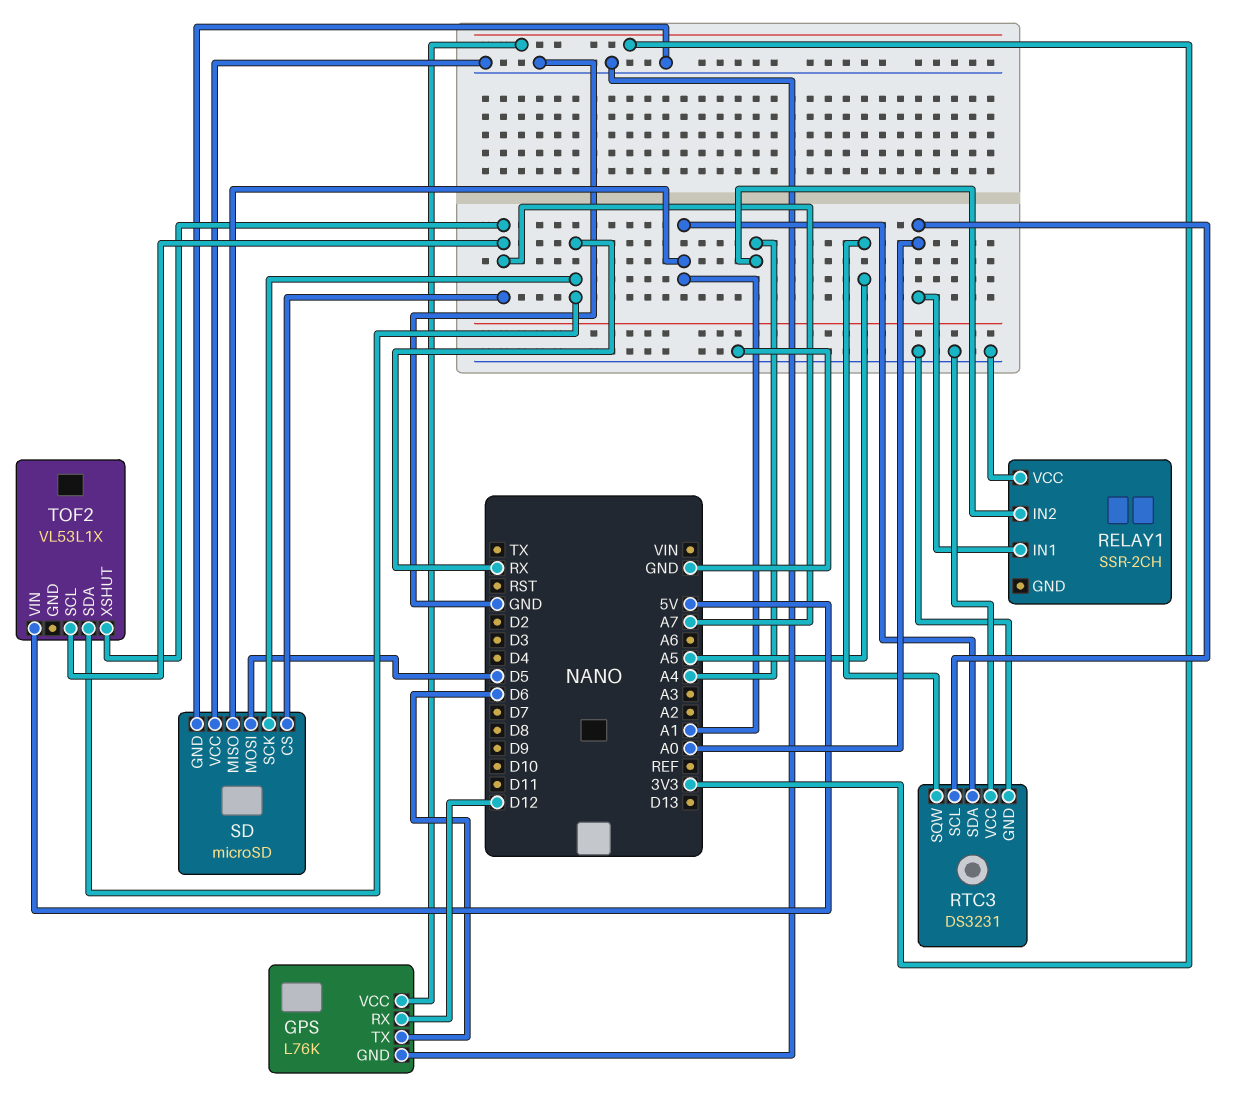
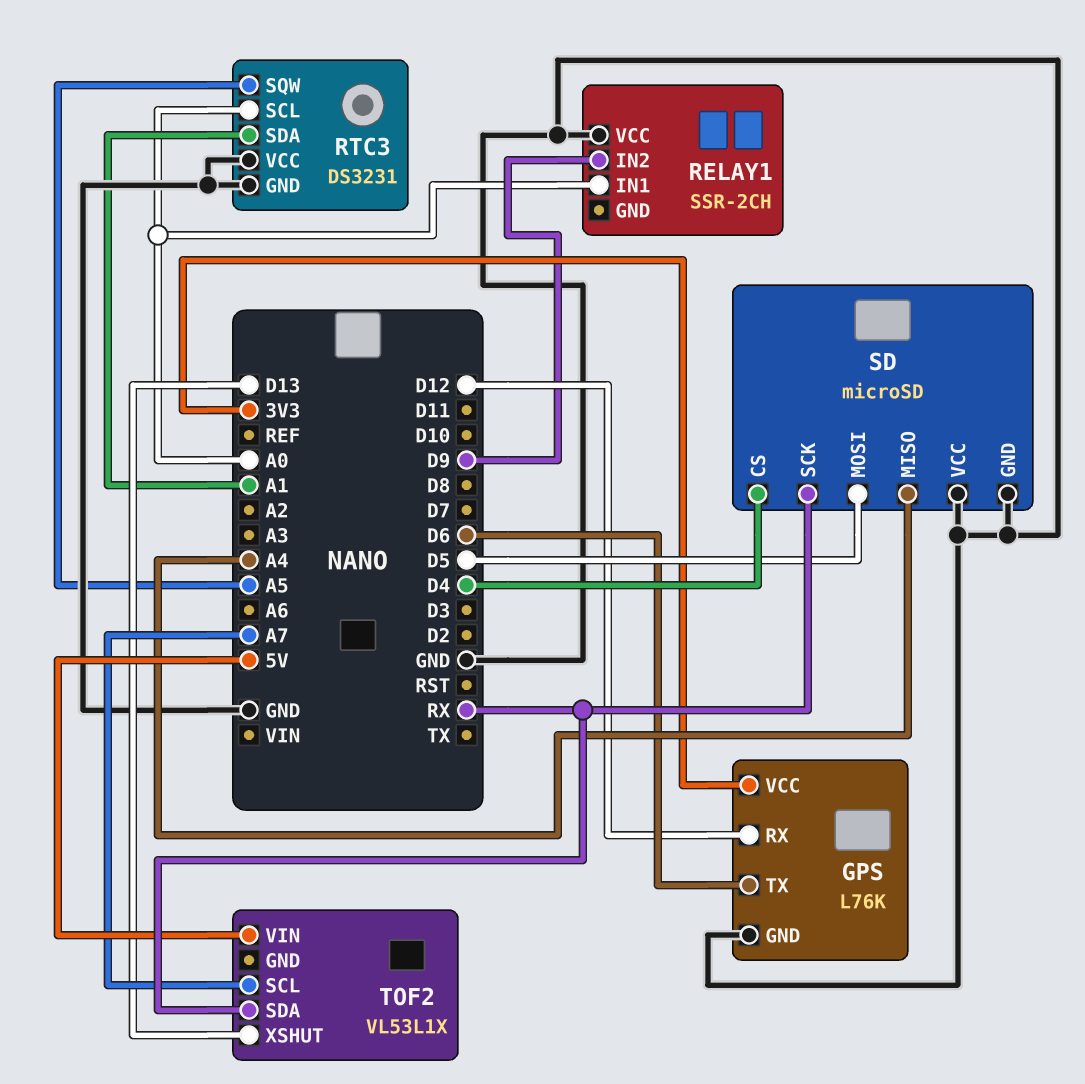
RELAY1 pin IN2: A4 -> D9
SD pin CS: A7 -> D4
SD pin MISO: A1 -> A4
TOF2 pin XSHUT: A7 -> D13

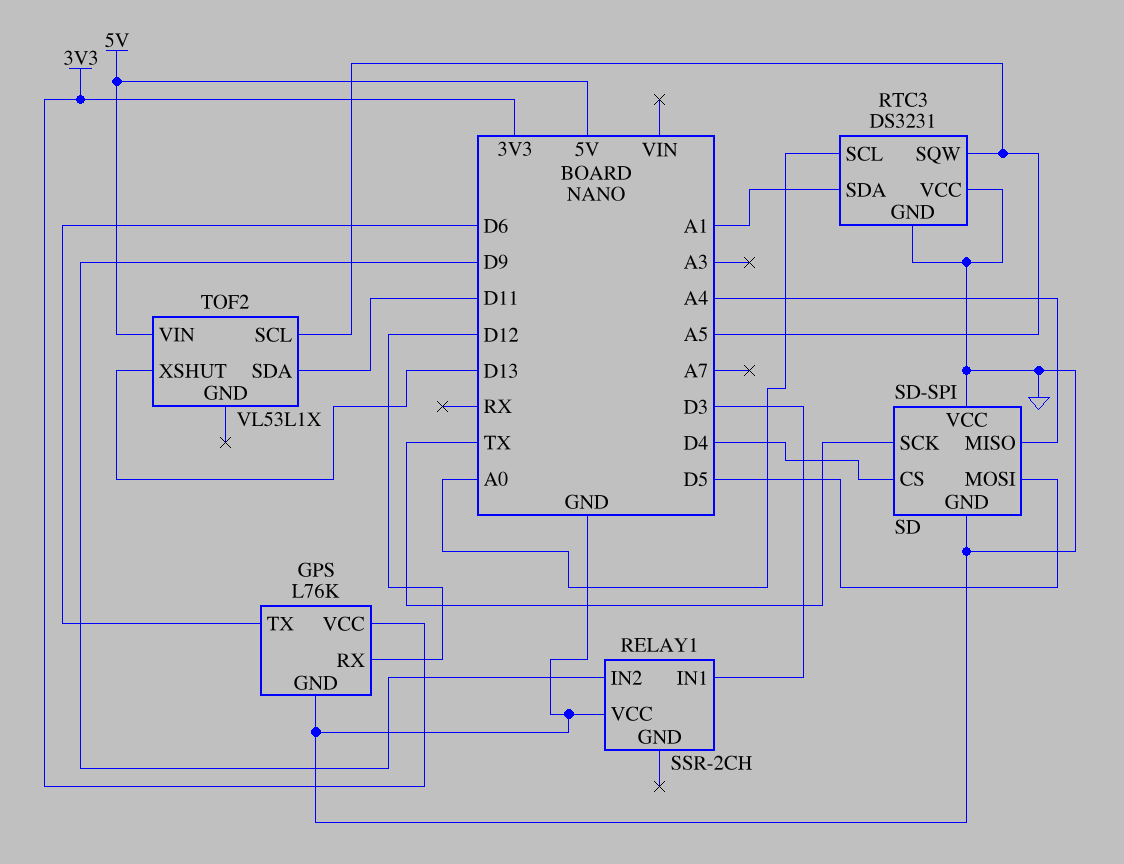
RELAY1 pin IN1: A0 -> D3
SD: microSD -> SD-SPI
SD pin SCK: RX -> TX
TOF2 pin SCL: A7 -> A5
TOF2 pin SDA: RX -> D11

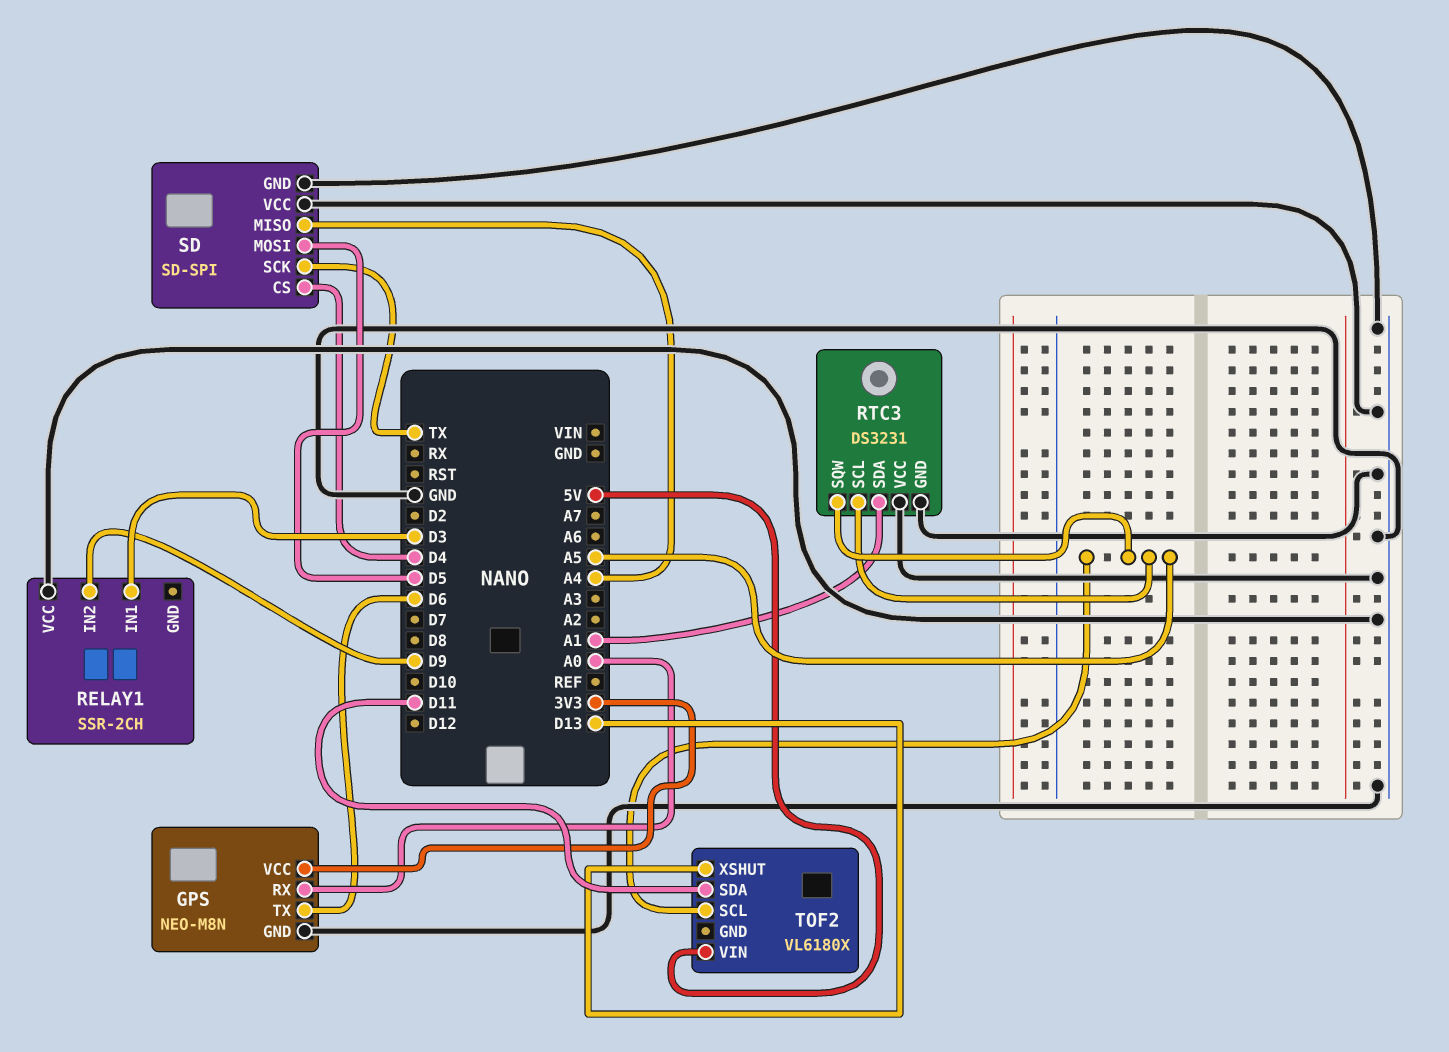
GPS: L76K -> NEO-M8N
GPS pin RX: D12 -> A0
RTC3 pin SCL: A0 -> A5
TOF2: VL53L1X -> VL6180X

